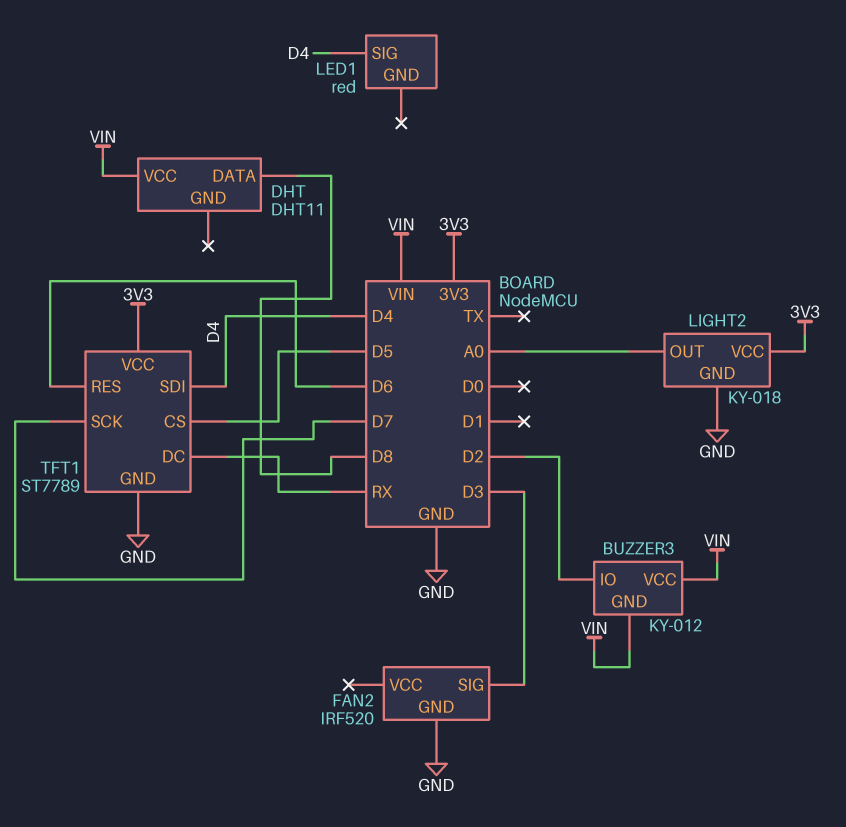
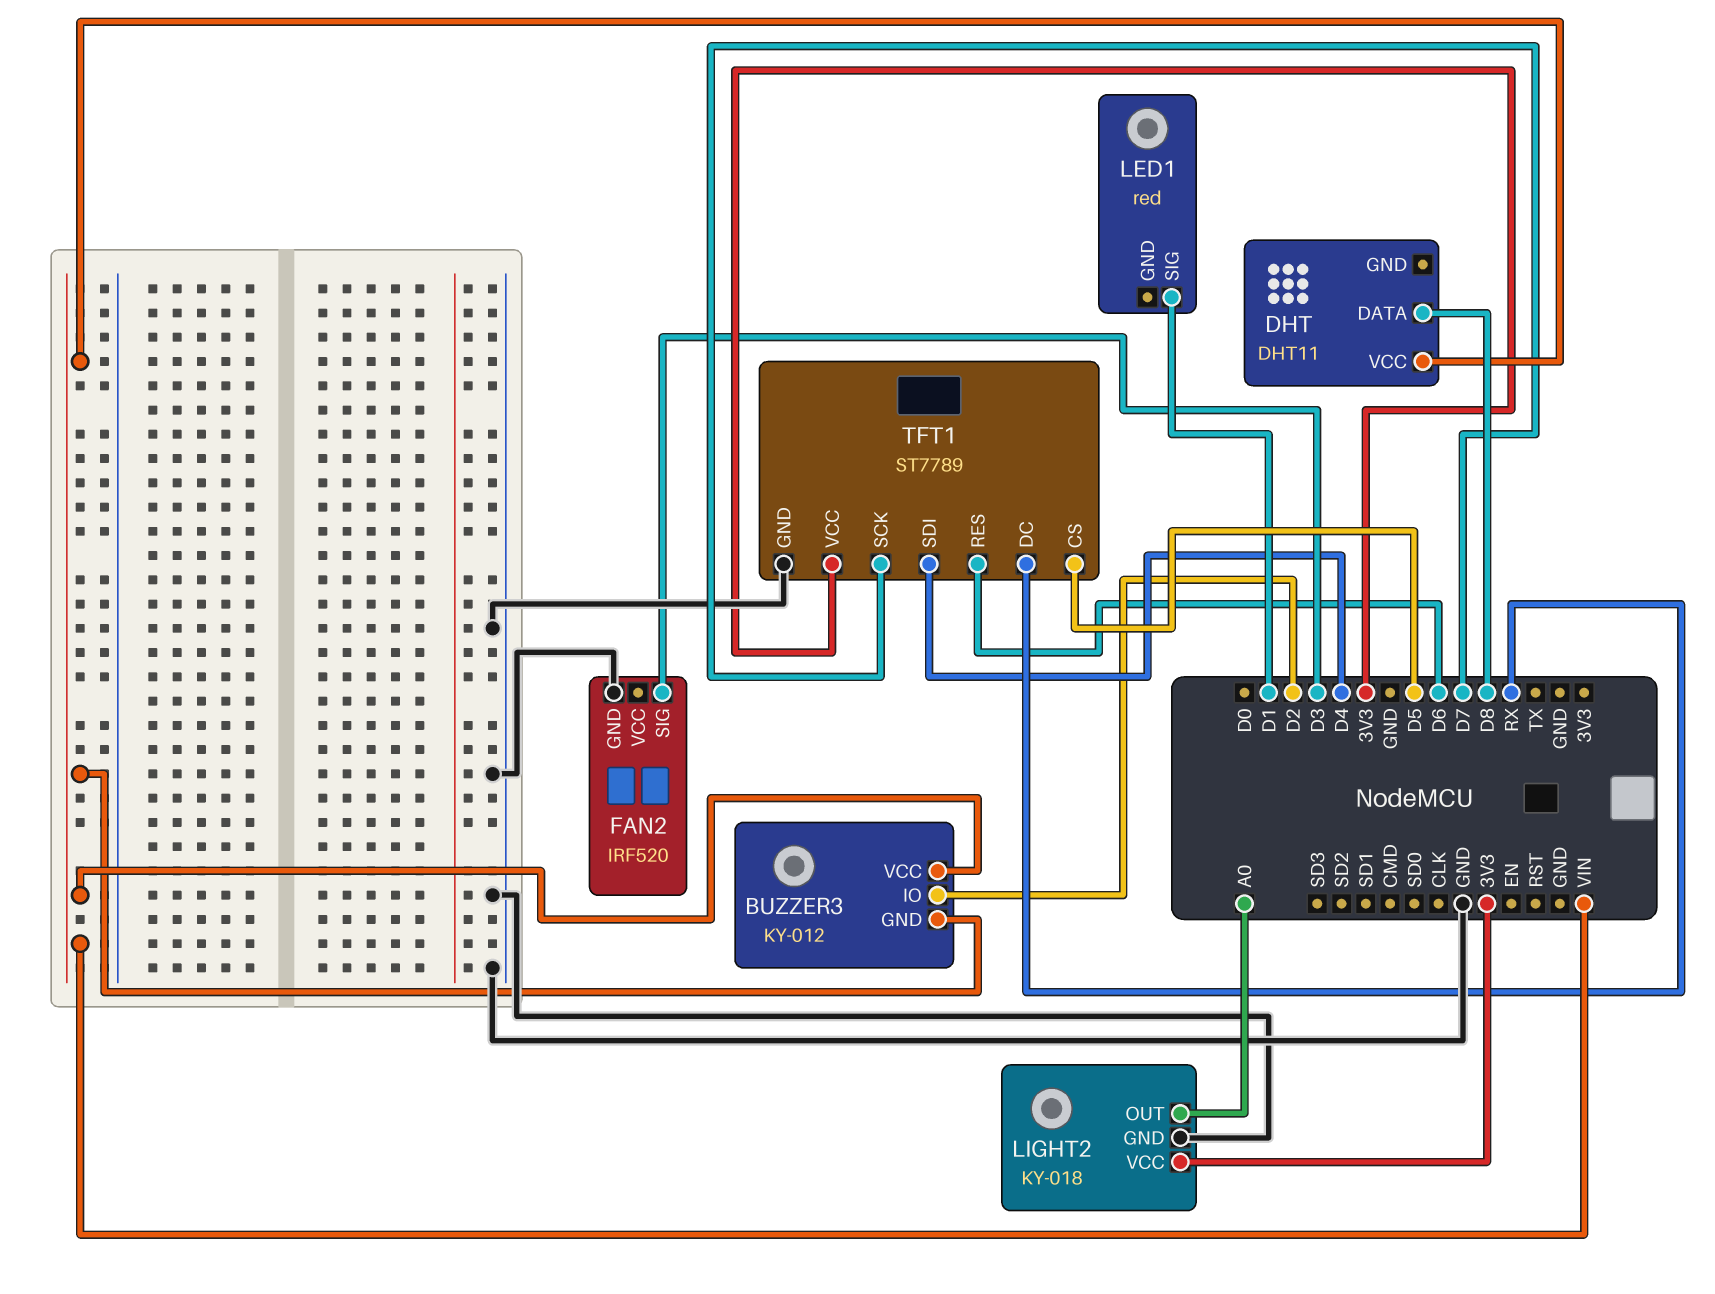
LED1 pin SIG: D4 -> D1

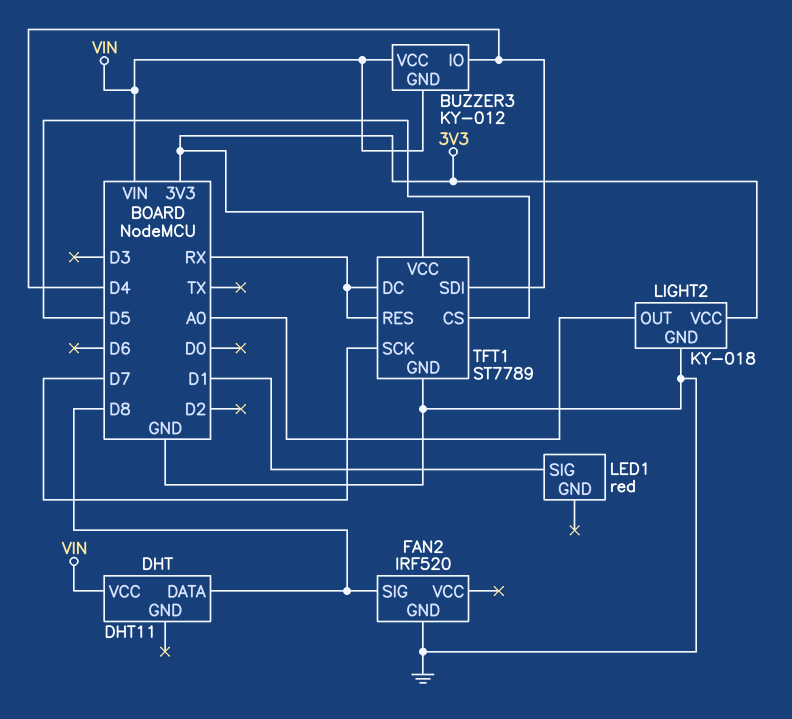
BUZZER3 pin IO: D2 -> D4
FAN2 pin SIG: D3 -> D8
TFT1 pin RES: D6 -> RX

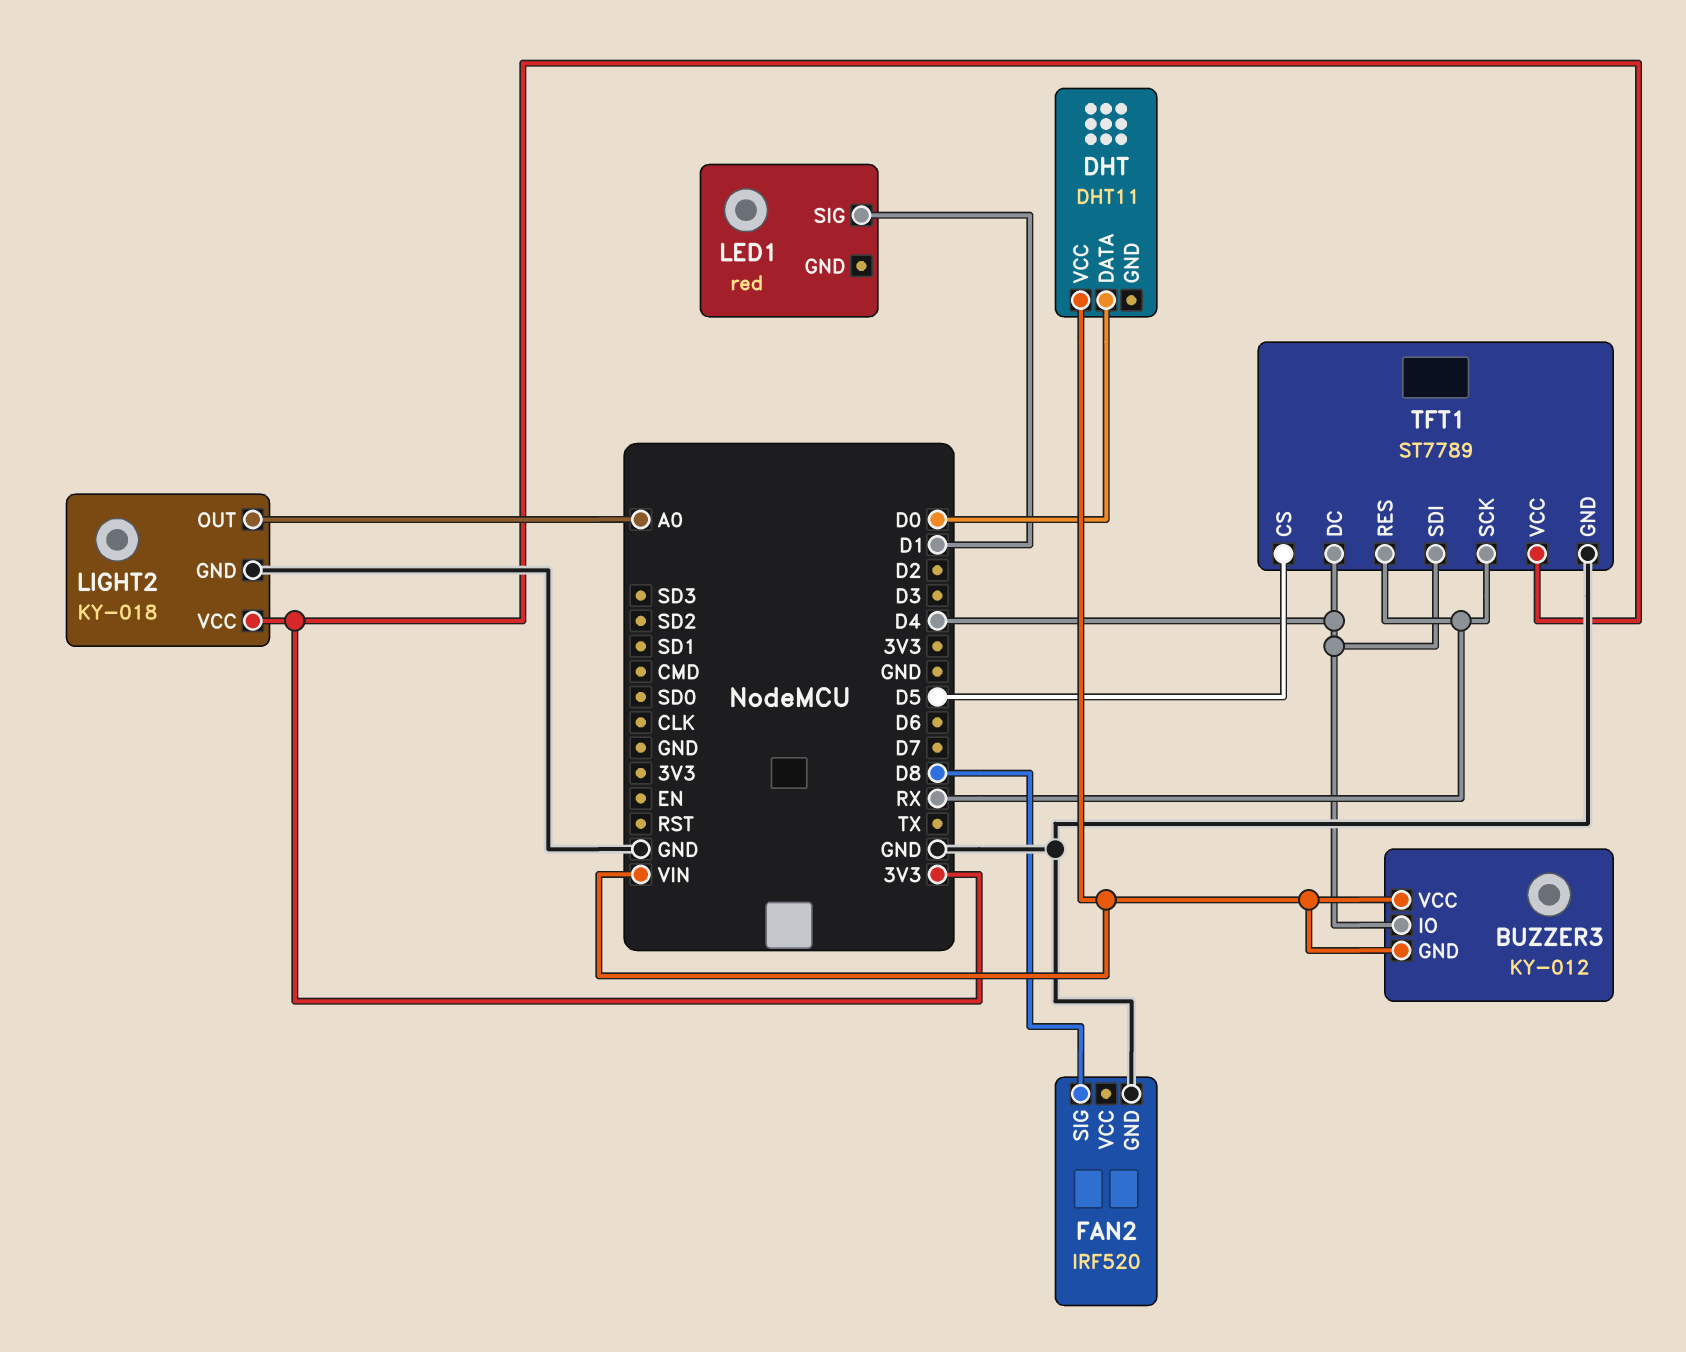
DHT pin DATA: D8 -> D0
TFT1 pin DC: RX -> D4
TFT1 pin SCK: D7 -> RX

